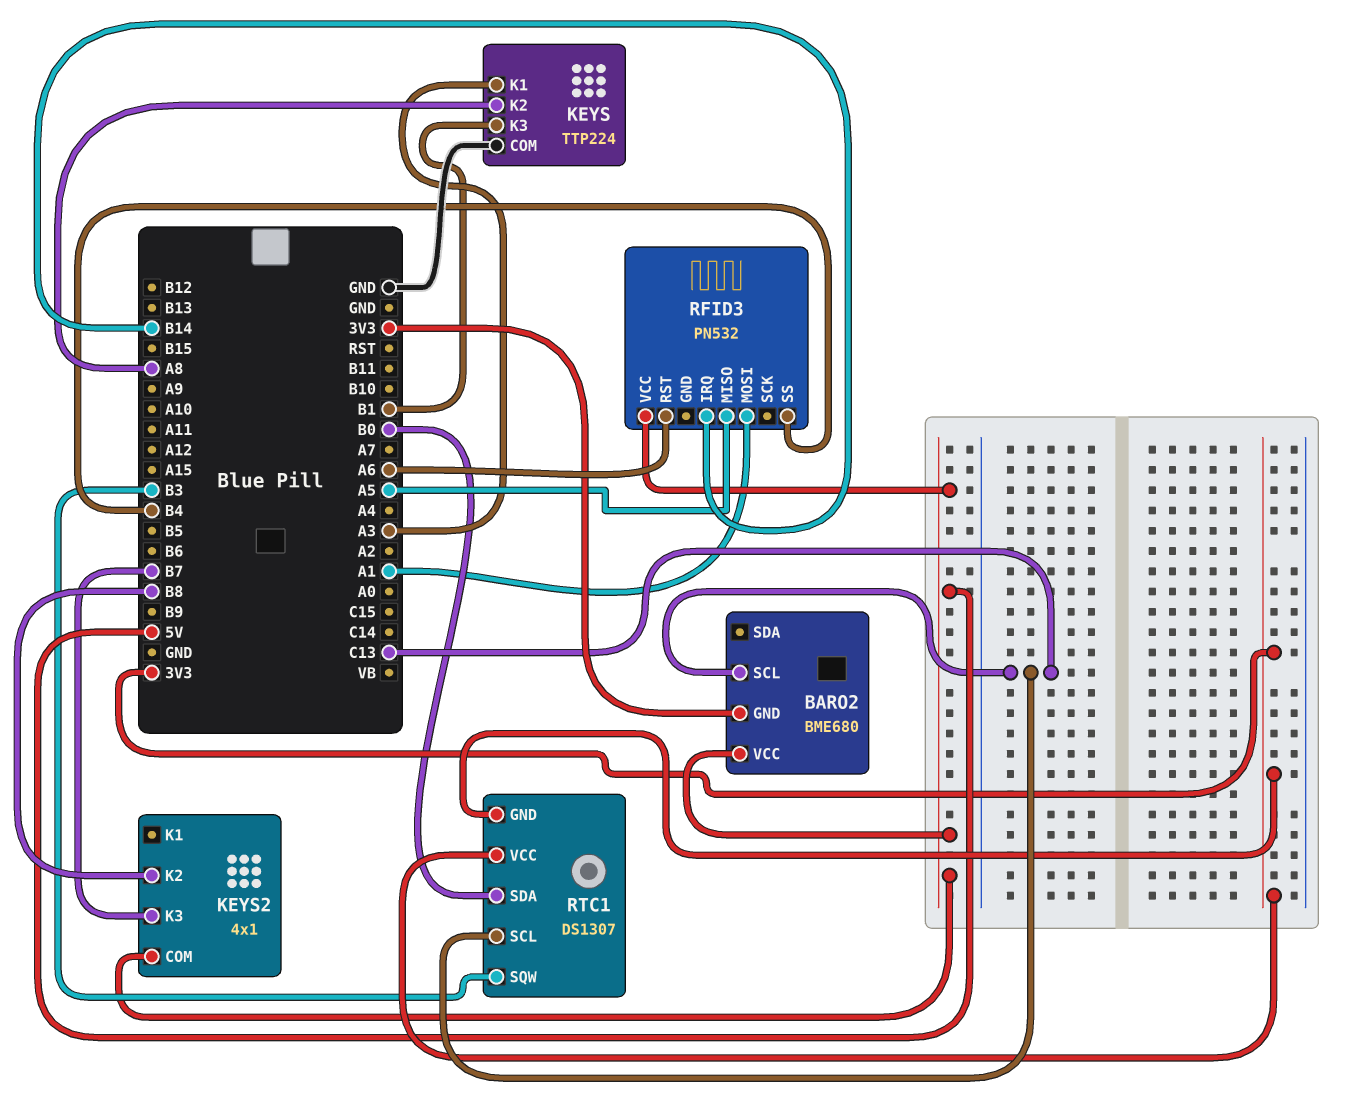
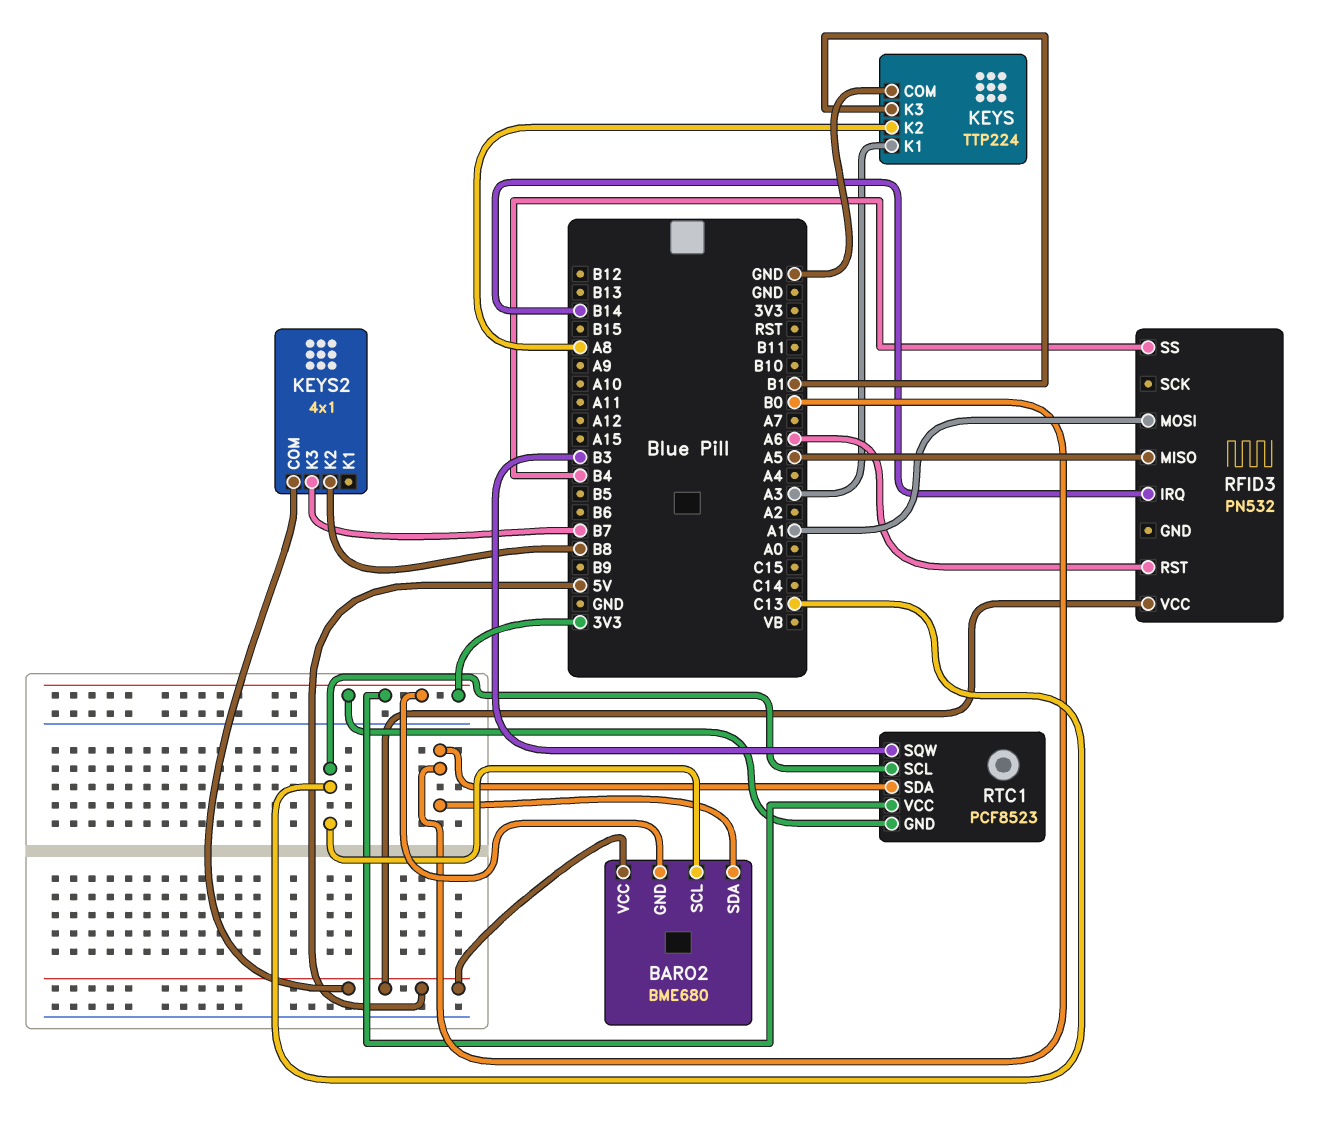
BARO2 pin SDA: none -> B0
RTC1: DS1307 -> PCF8523

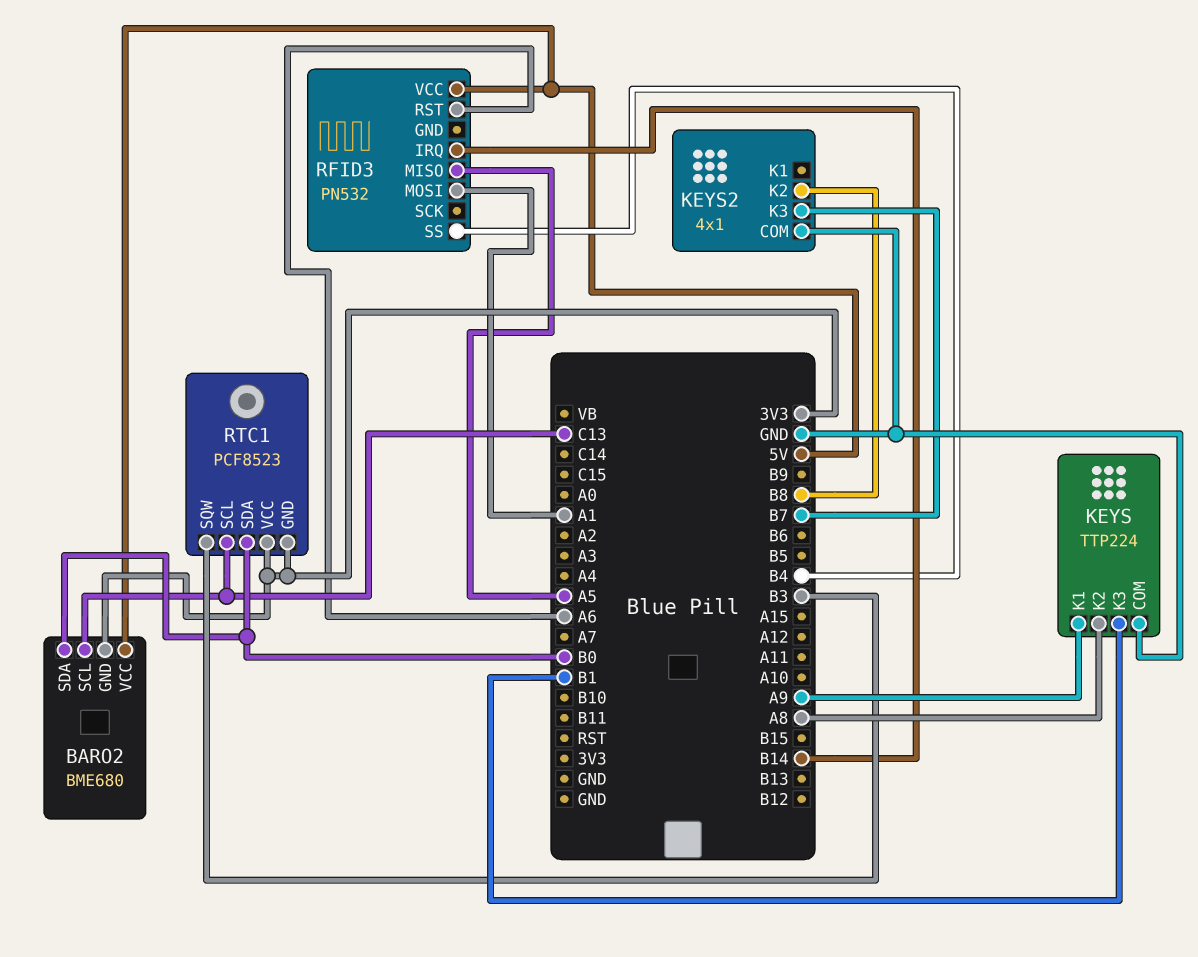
KEYS pin K1: A3 -> A9
KEYS2 pin COM: 5V -> GND

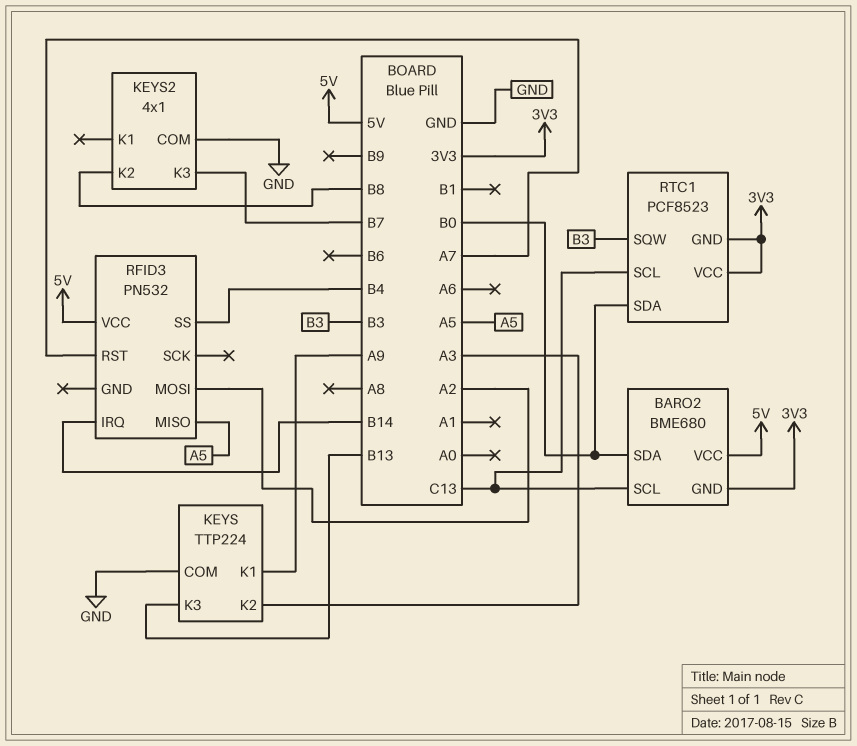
KEYS pin K2: A8 -> A3
KEYS pin K3: B1 -> B13
RFID3 pin MOSI: A1 -> A2
RFID3 pin RST: A6 -> A7

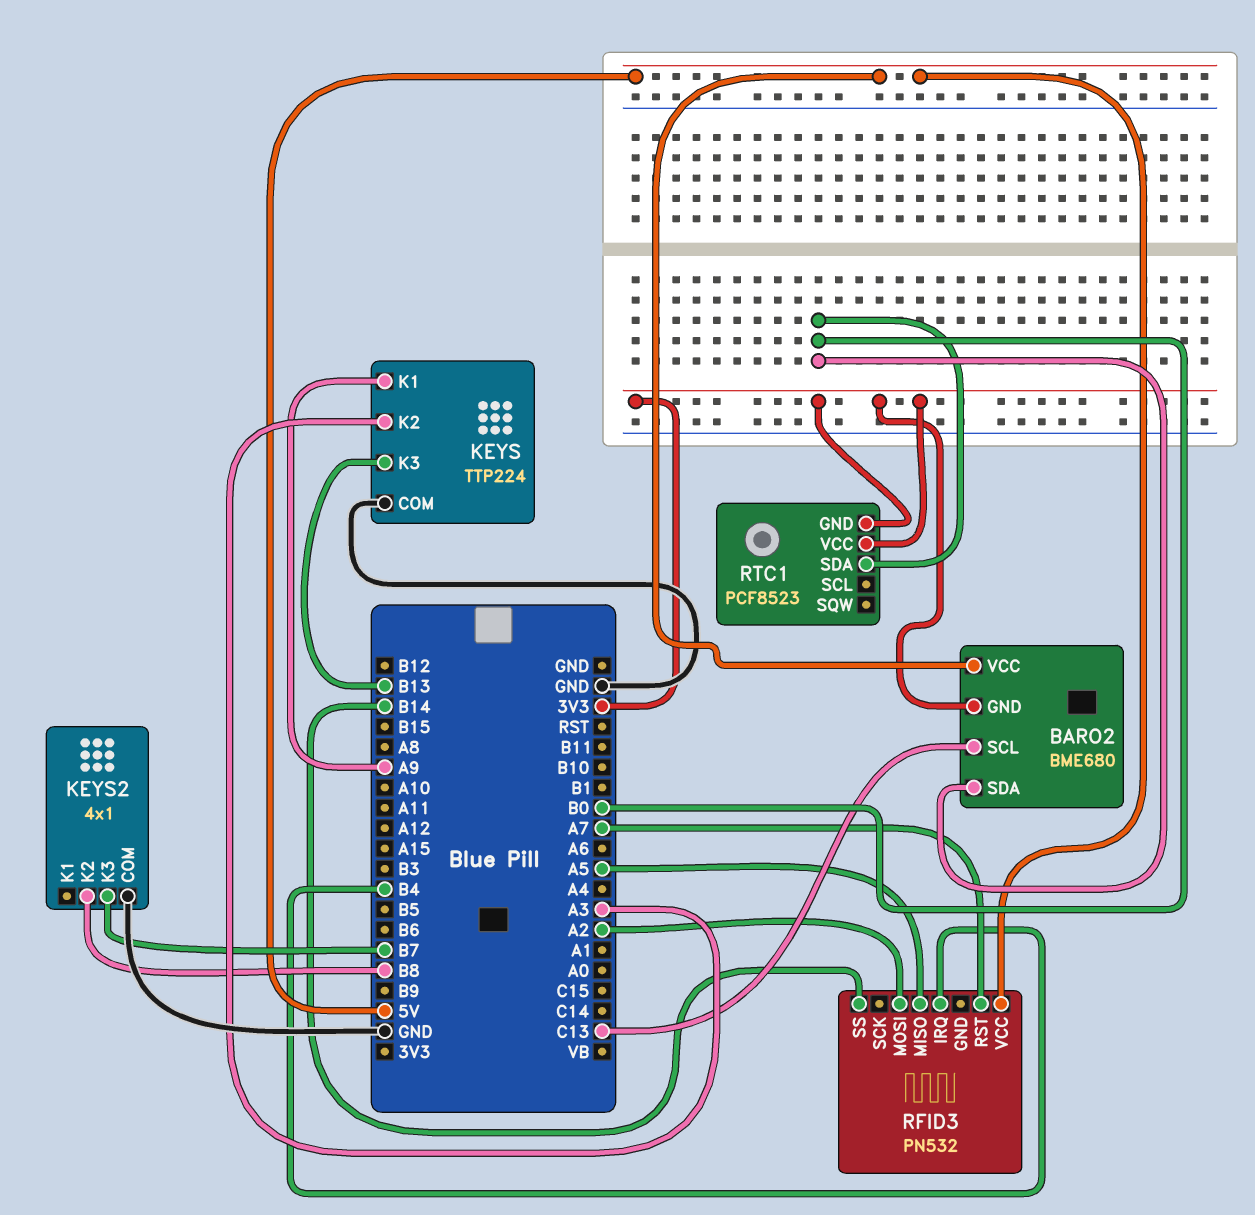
RFID3 pin IRQ: B14 -> B4
RFID3 pin SS: B4 -> B14
RTC1 pin SCL: C13 -> none
RTC1 pin SQW: B3 -> none

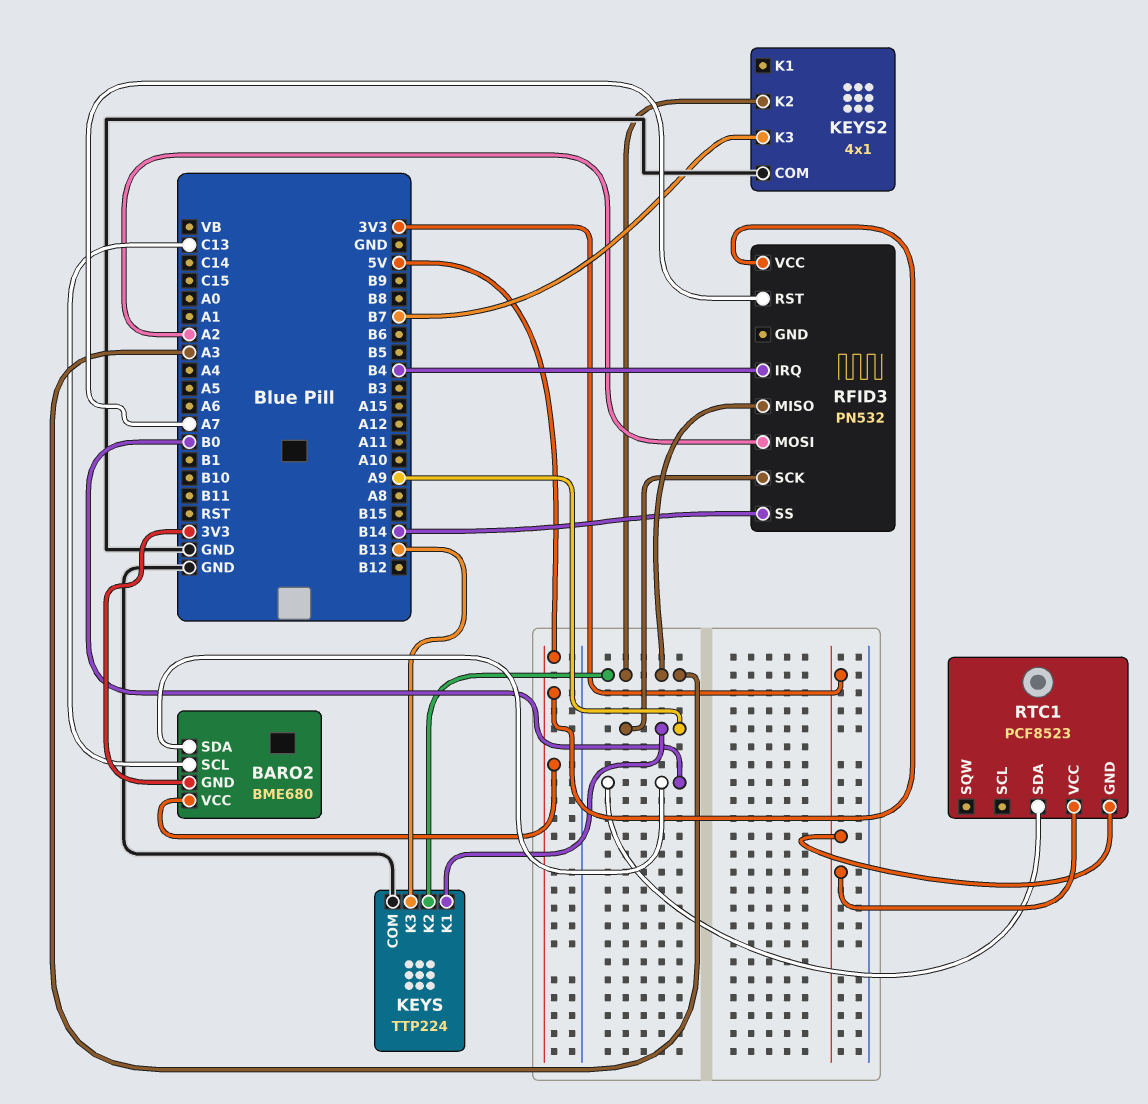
KEYS2 pin K2: B8 -> A3
RFID3 pin MISO: A5 -> A3
RFID3 pin SCK: none -> A9

